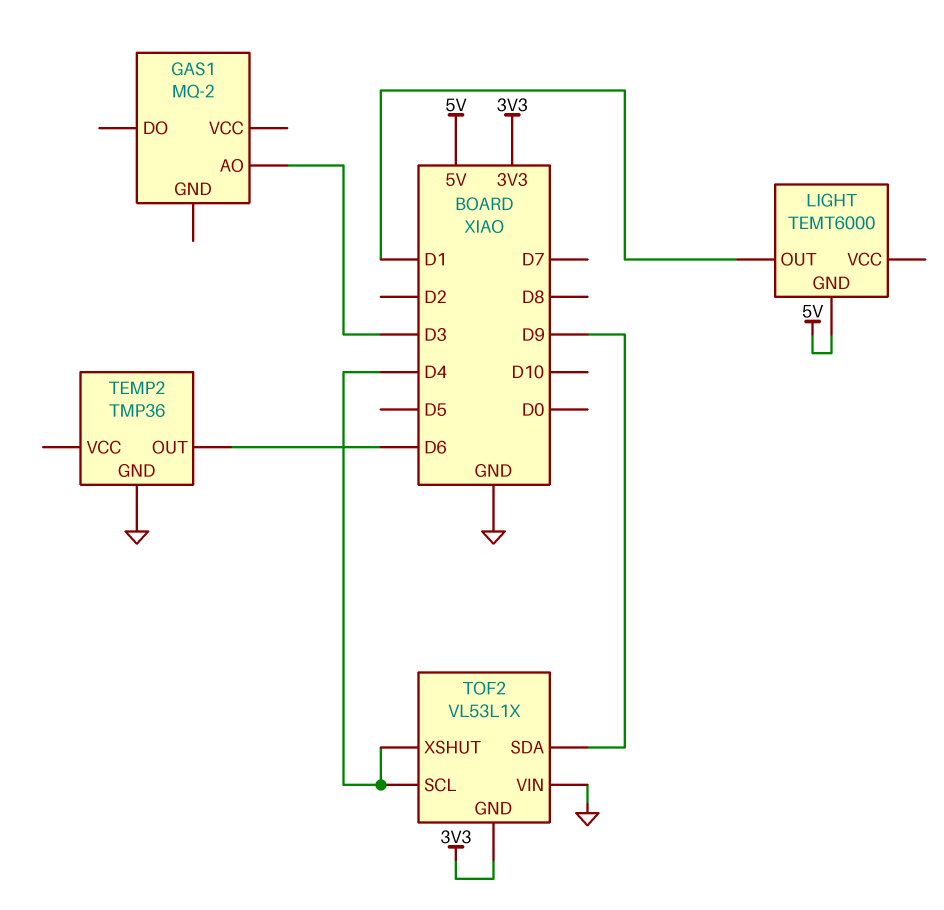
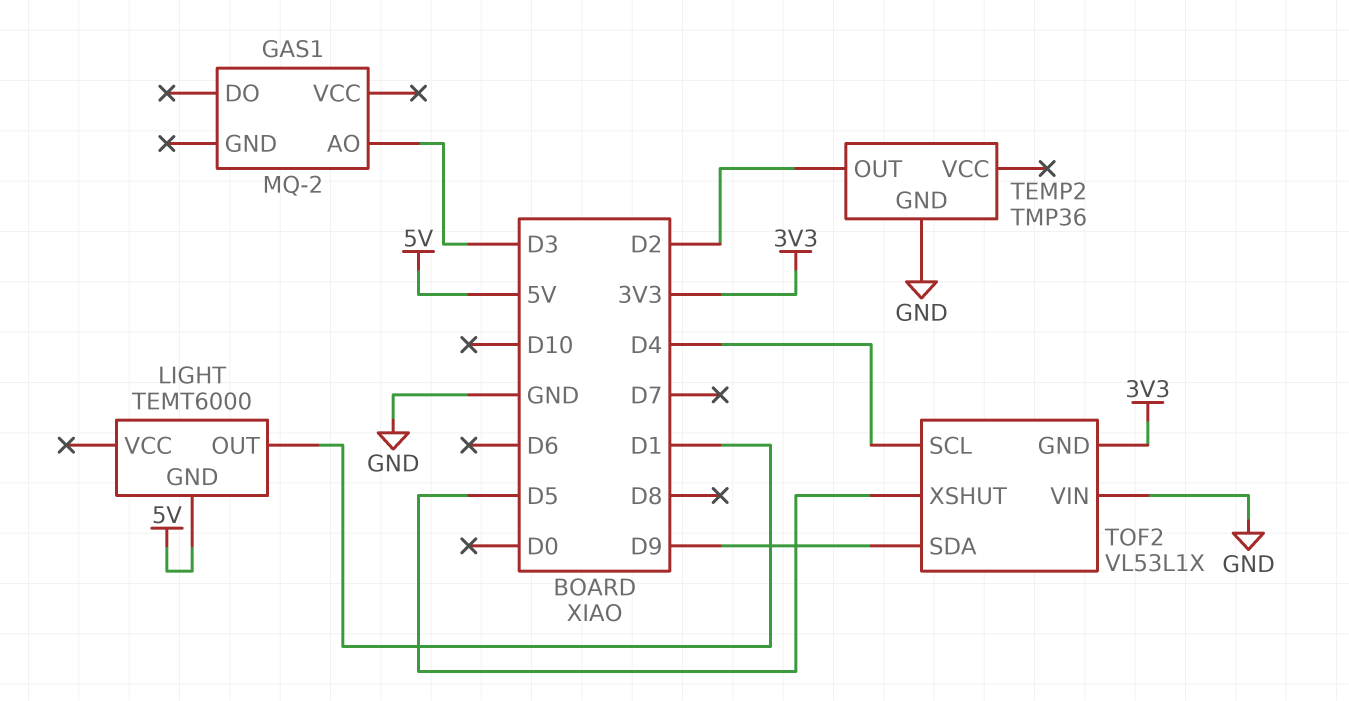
TEMP2 pin OUT: D6 -> D2
TOF2 pin XSHUT: D4 -> D5

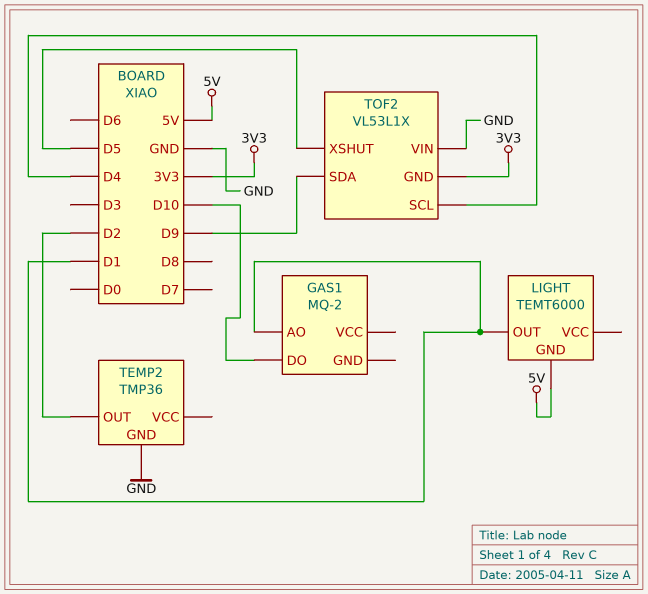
GAS1 pin AO: D3 -> D1
GAS1 pin DO: none -> D10

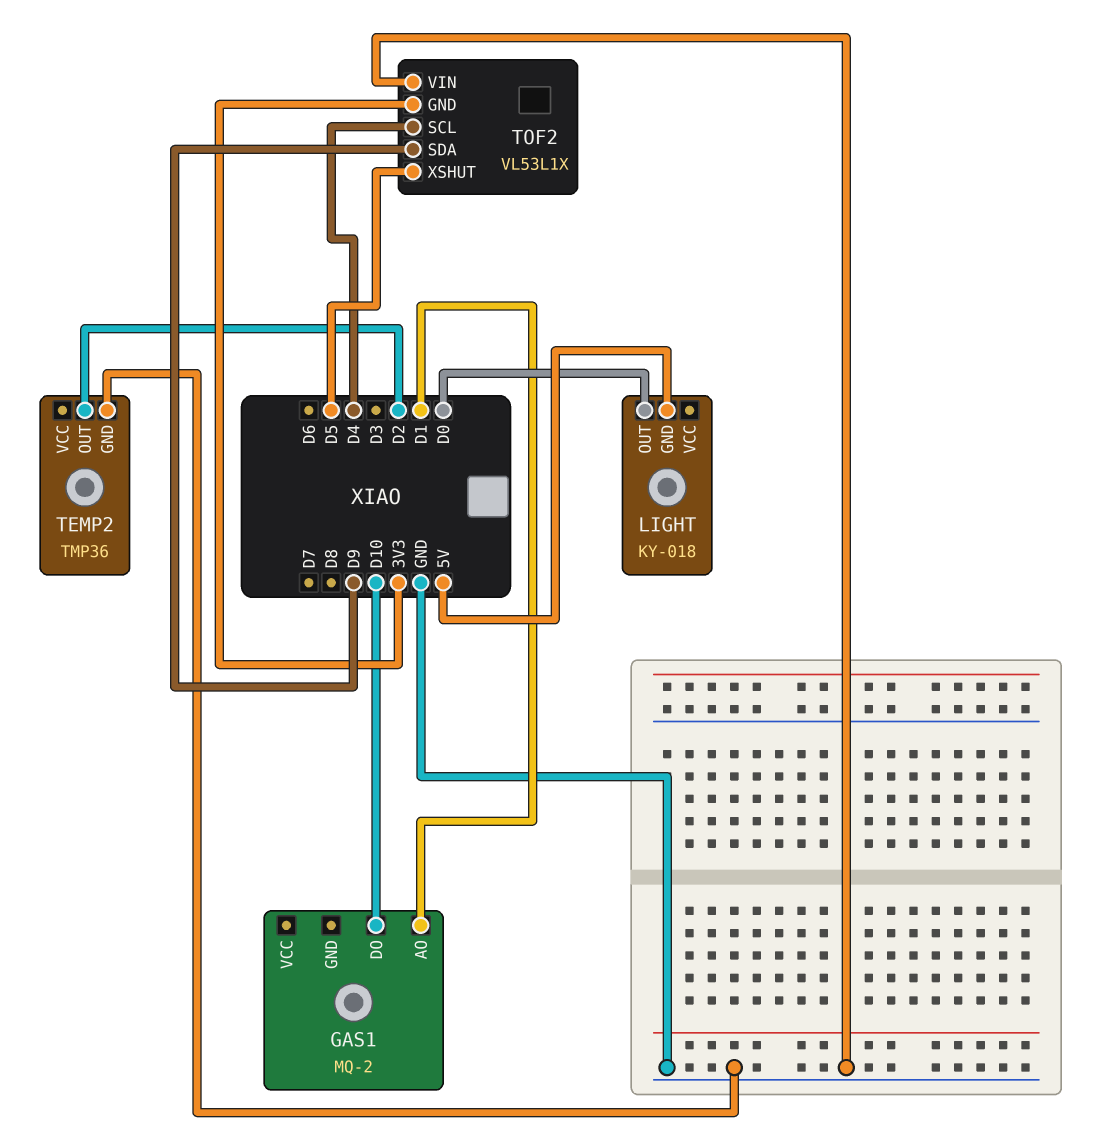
LIGHT: TEMT6000 -> KY-018
LIGHT pin OUT: D1 -> D0

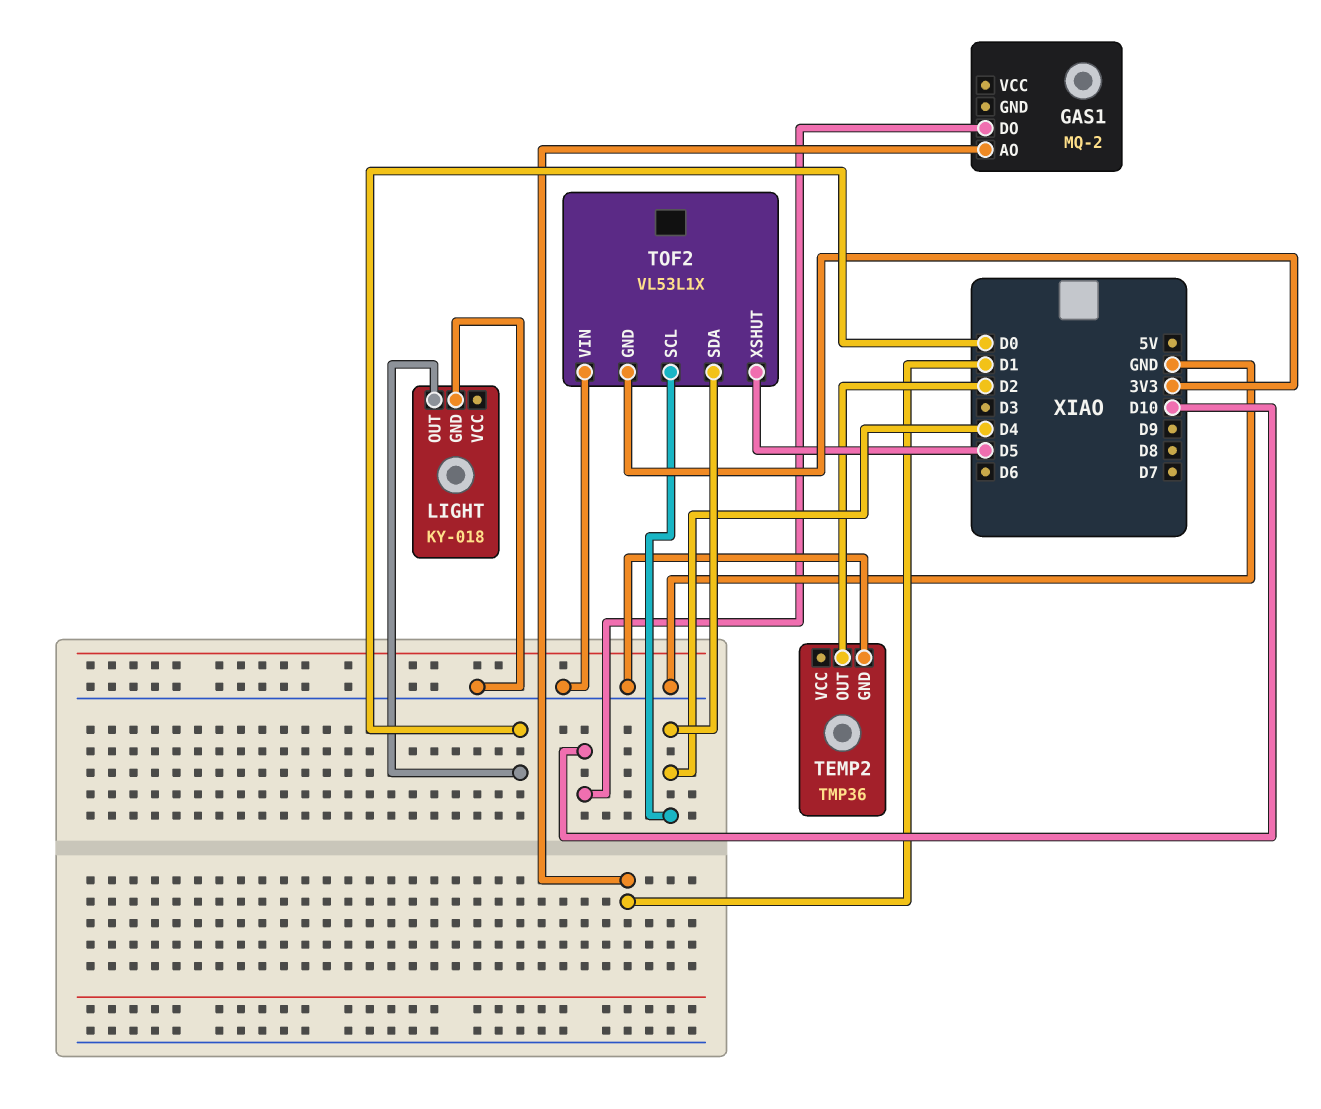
LIGHT pin GND: 5V -> GND
TOF2 pin SDA: D9 -> D4

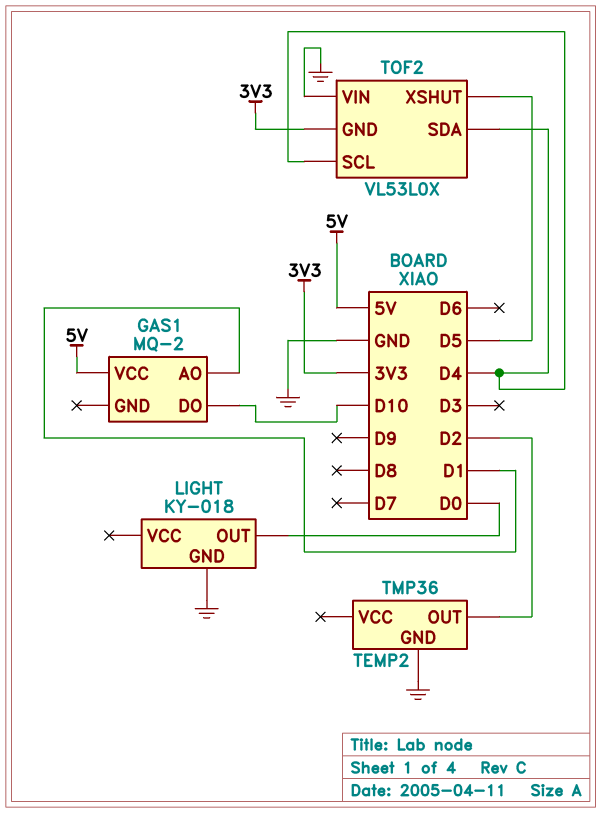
GAS1 pin VCC: none -> 5V
TOF2: VL53L1X -> VL53L0X

